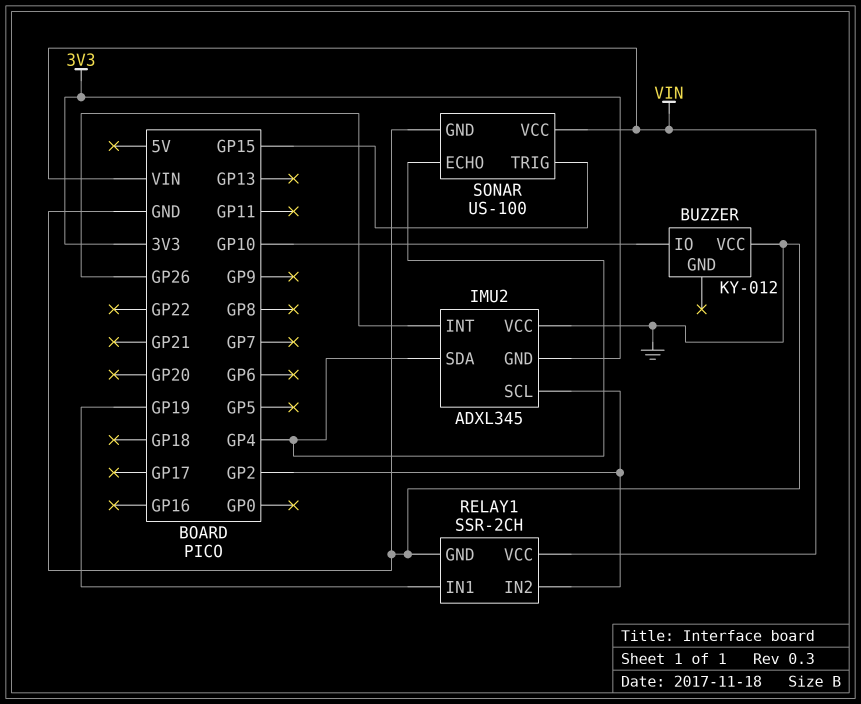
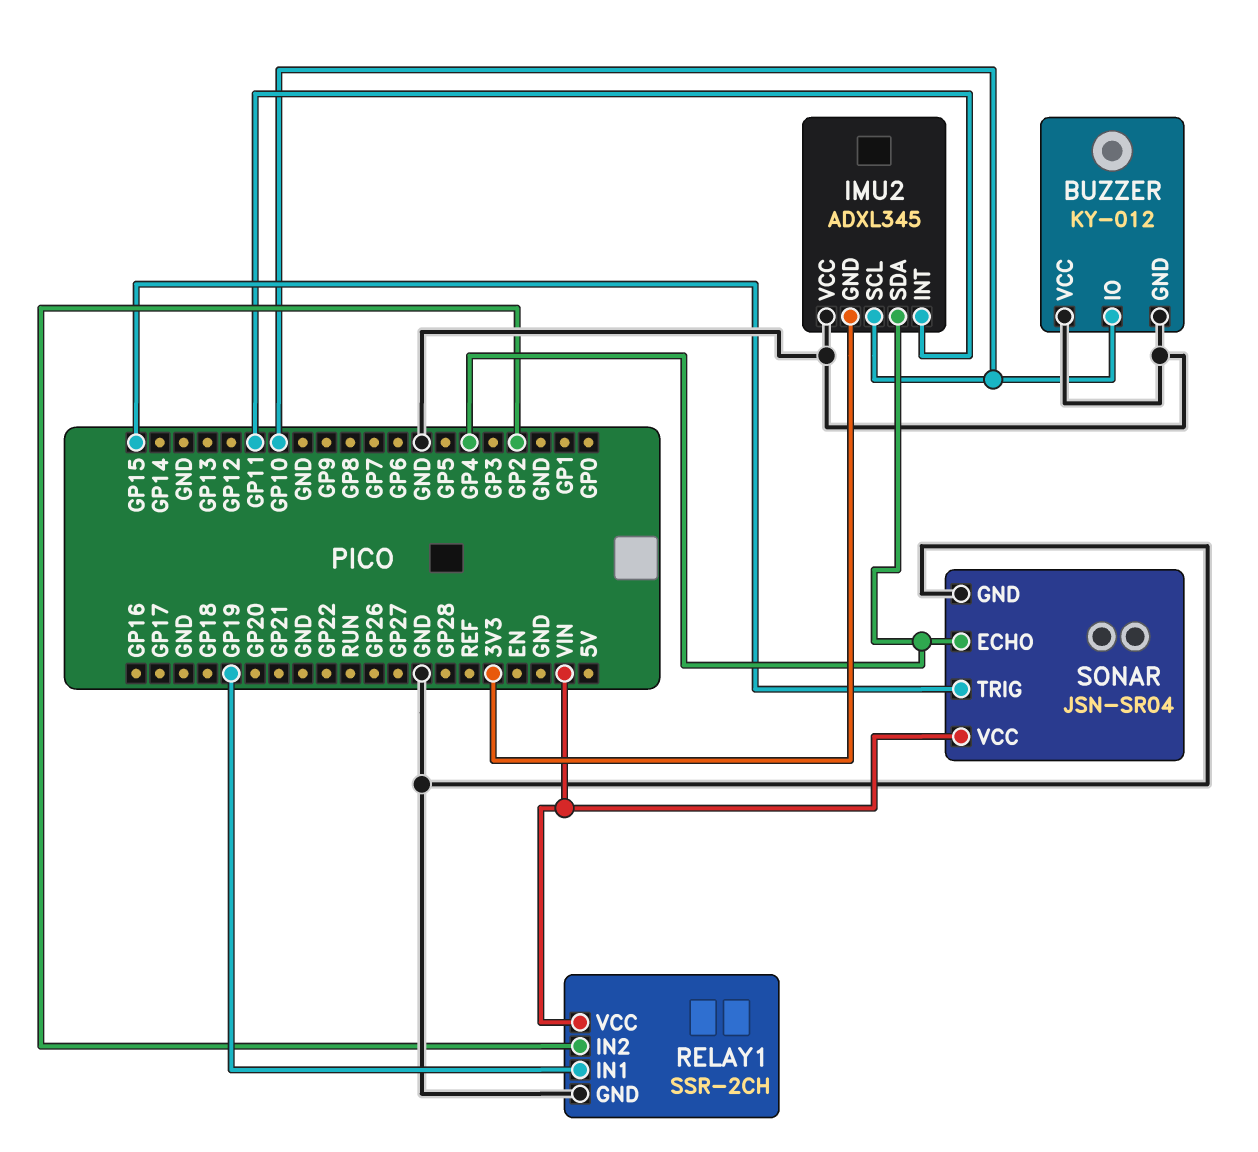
BUZZER pin GND: none -> GND
IMU2 pin INT: GP26 -> GP11
IMU2 pin SCL: GP2 -> GP10
SONAR: US-100 -> JSN-SR04

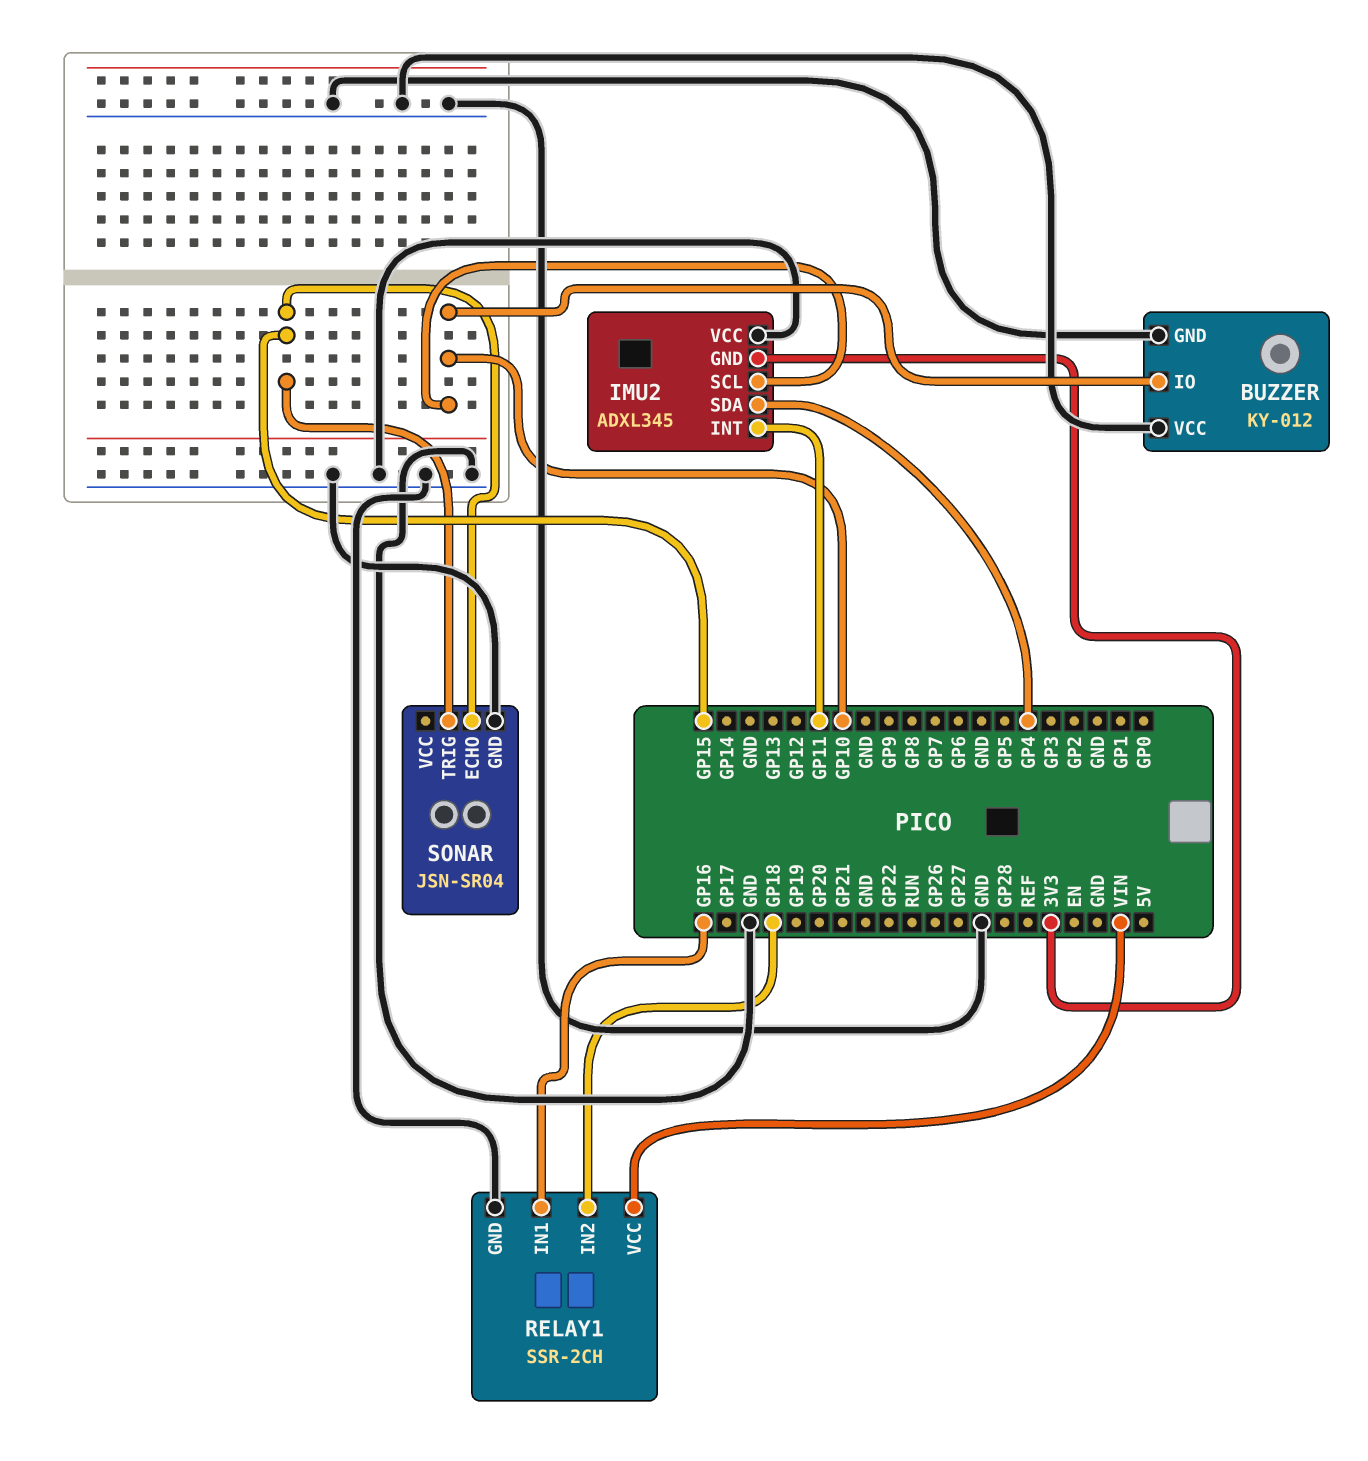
RELAY1 pin IN1: GP19 -> GP16
RELAY1 pin IN2: GP2 -> GP18
SONAR pin ECHO: GP4 -> GP15
SONAR pin VCC: VIN -> none

